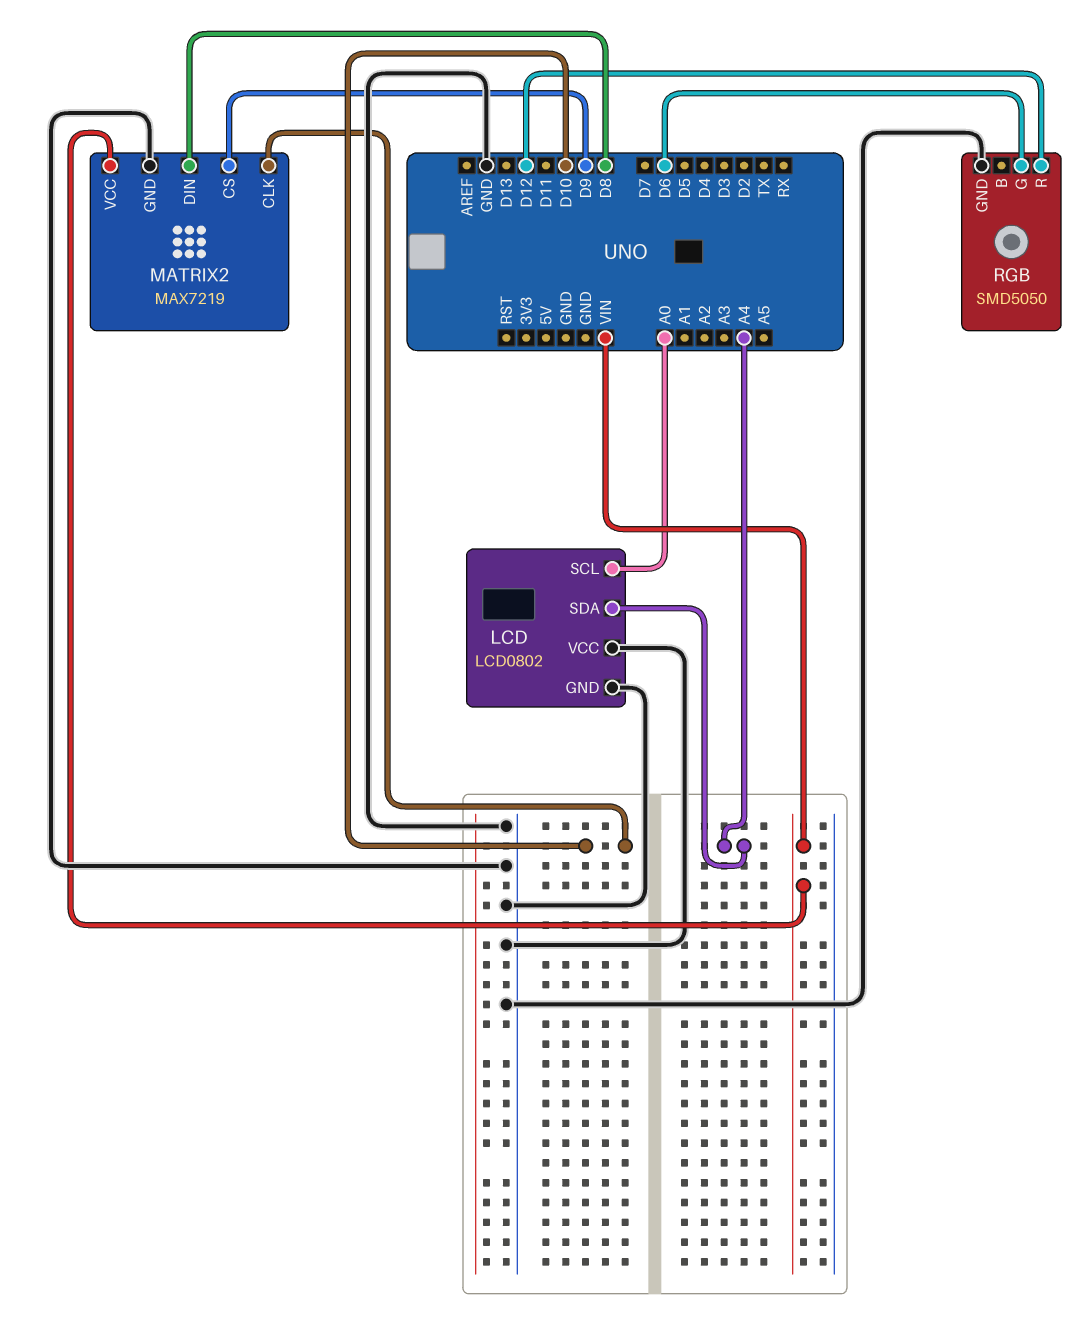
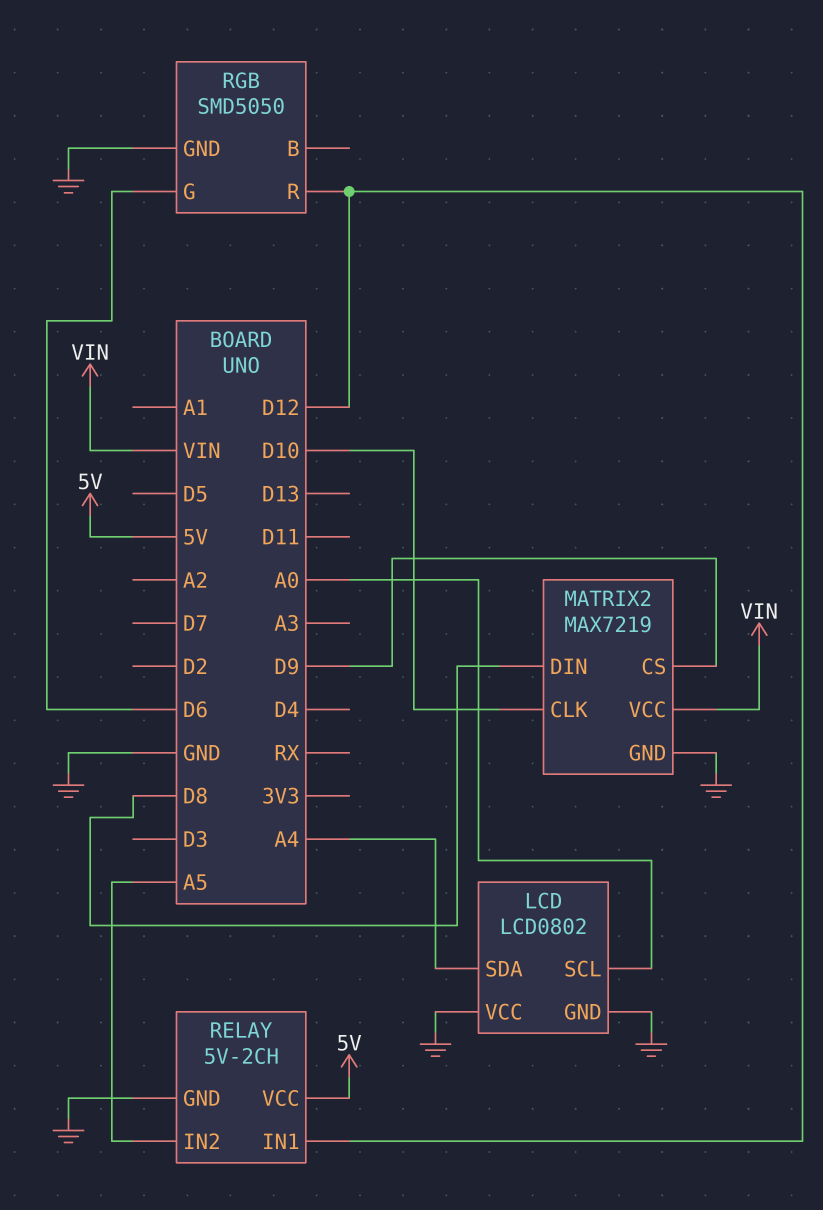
RELAY: none -> 5V-2CH
RELAY pin GND: none -> GND
RELAY pin IN1: none -> D12
RELAY pin IN2: none -> A5
RELAY pin VCC: none -> 5V

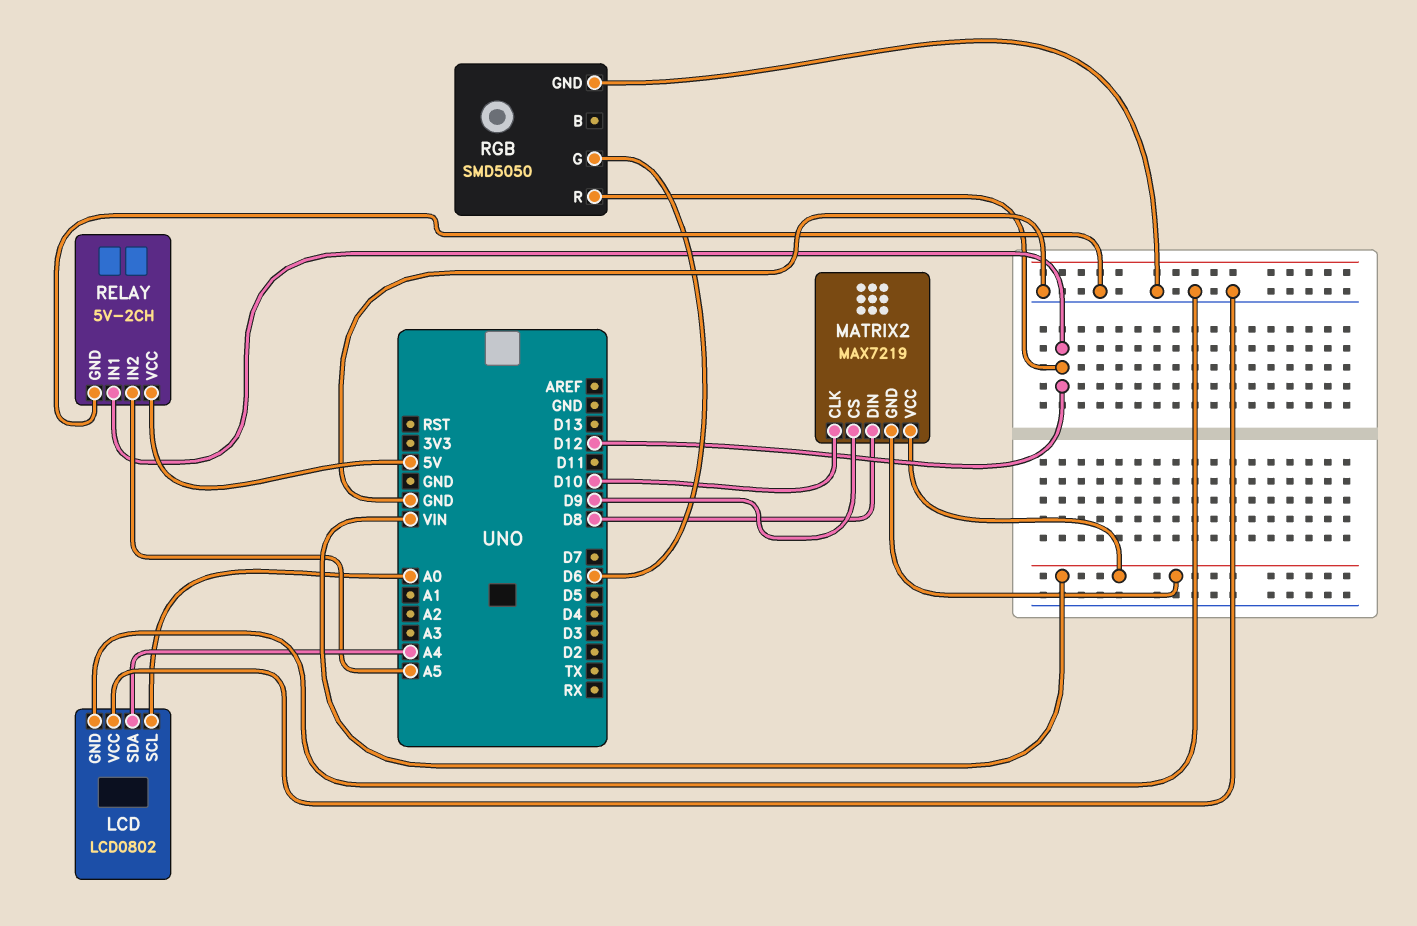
MATRIX2 pin GND: GND -> VIN

